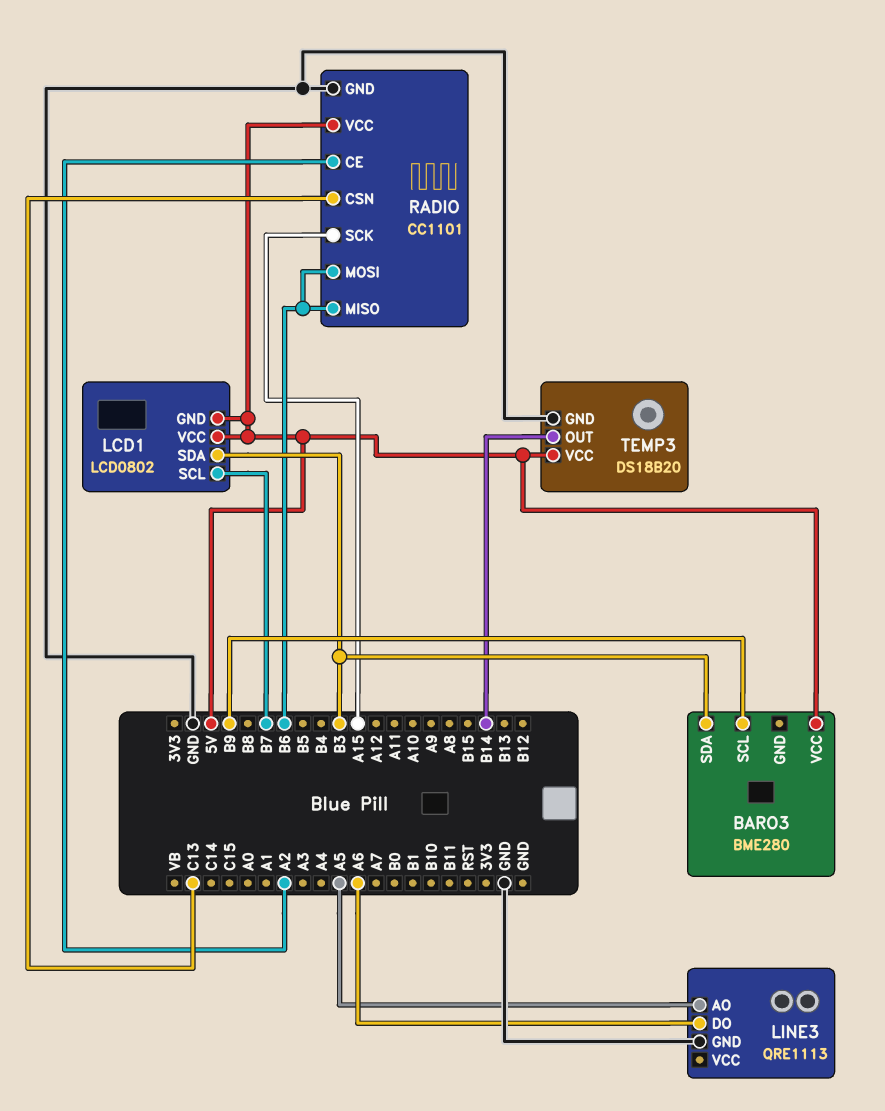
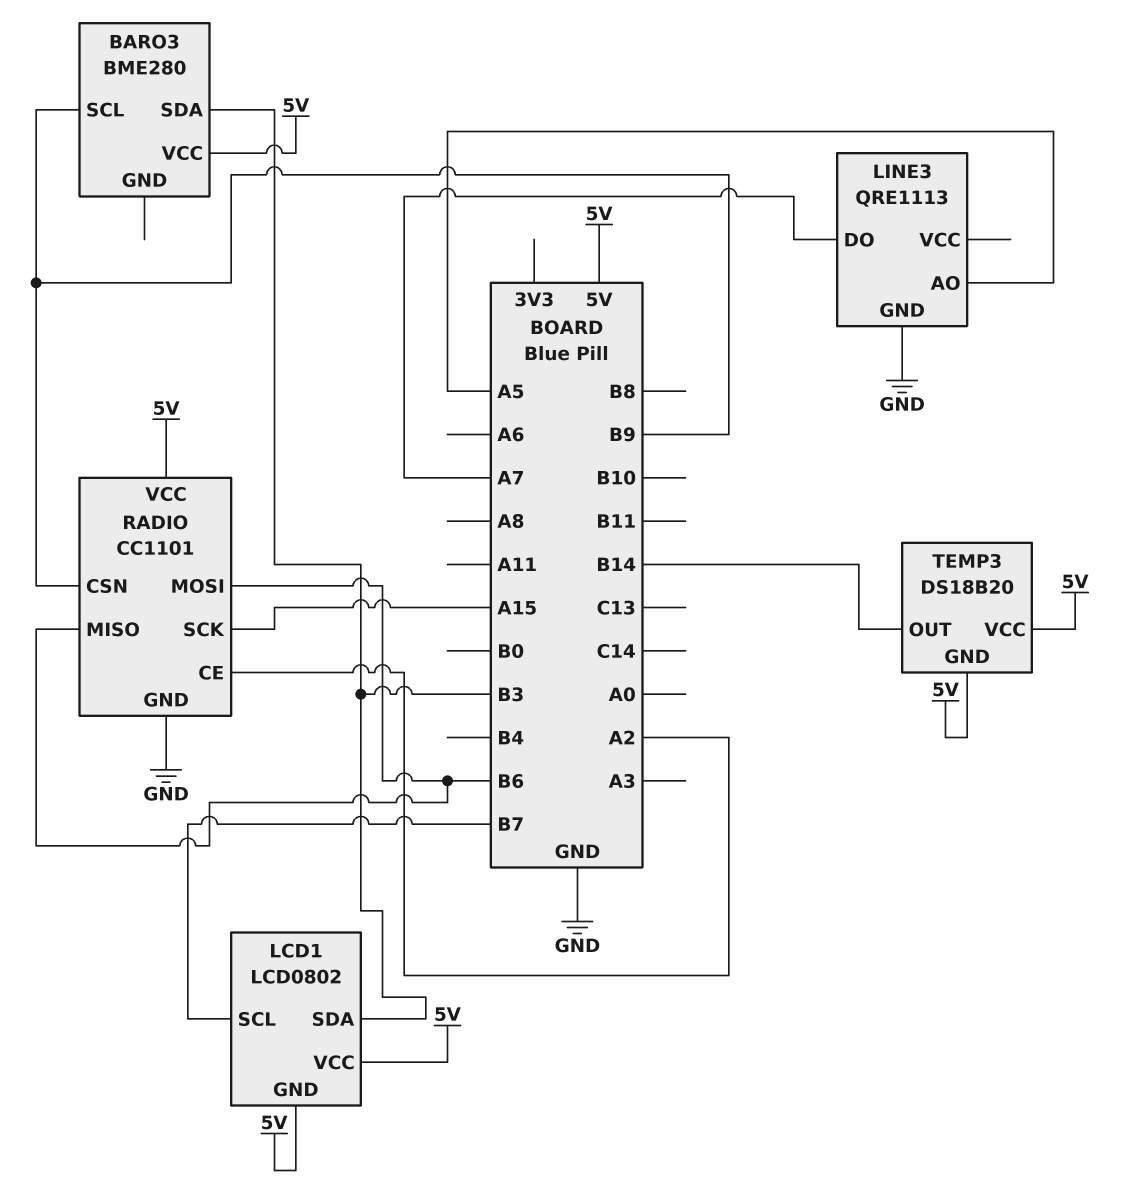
LINE3 pin DO: A6 -> A7
RADIO pin CSN: C13 -> B9
TEMP3 pin GND: GND -> 5V

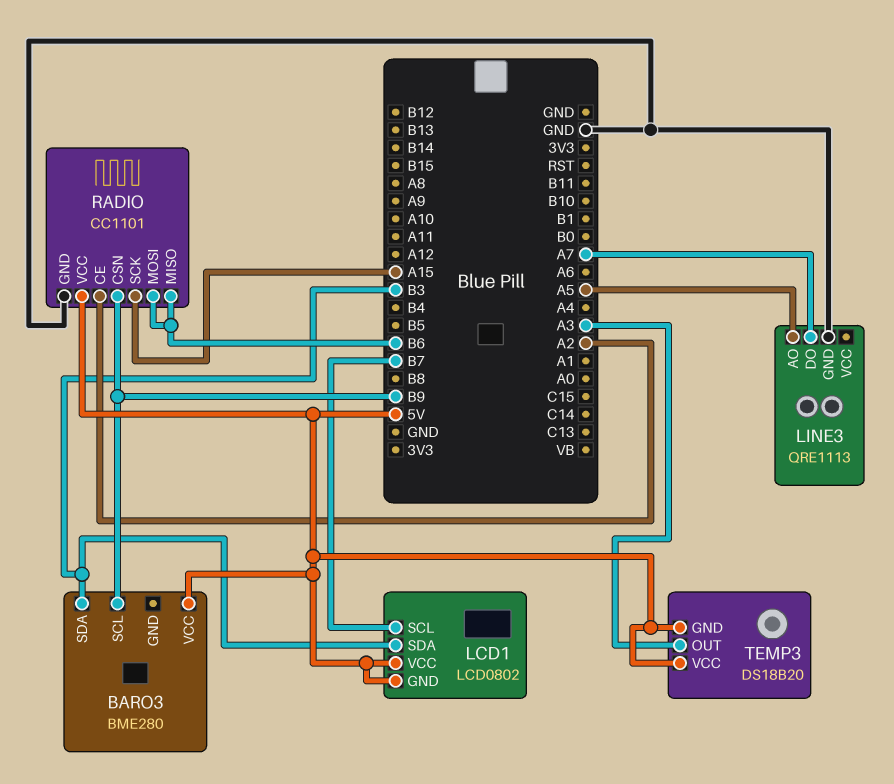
TEMP3 pin OUT: B14 -> A3

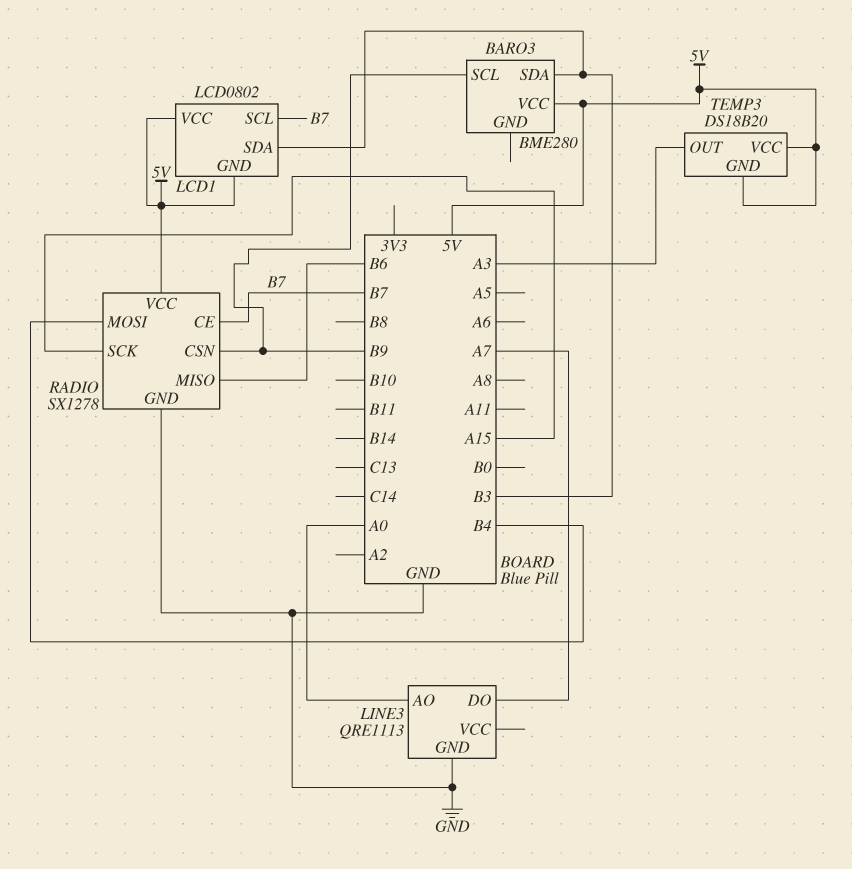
LINE3 pin AO: A5 -> A0
RADIO: CC1101 -> SX1278
RADIO pin CE: A2 -> B7
RADIO pin MOSI: B6 -> B4

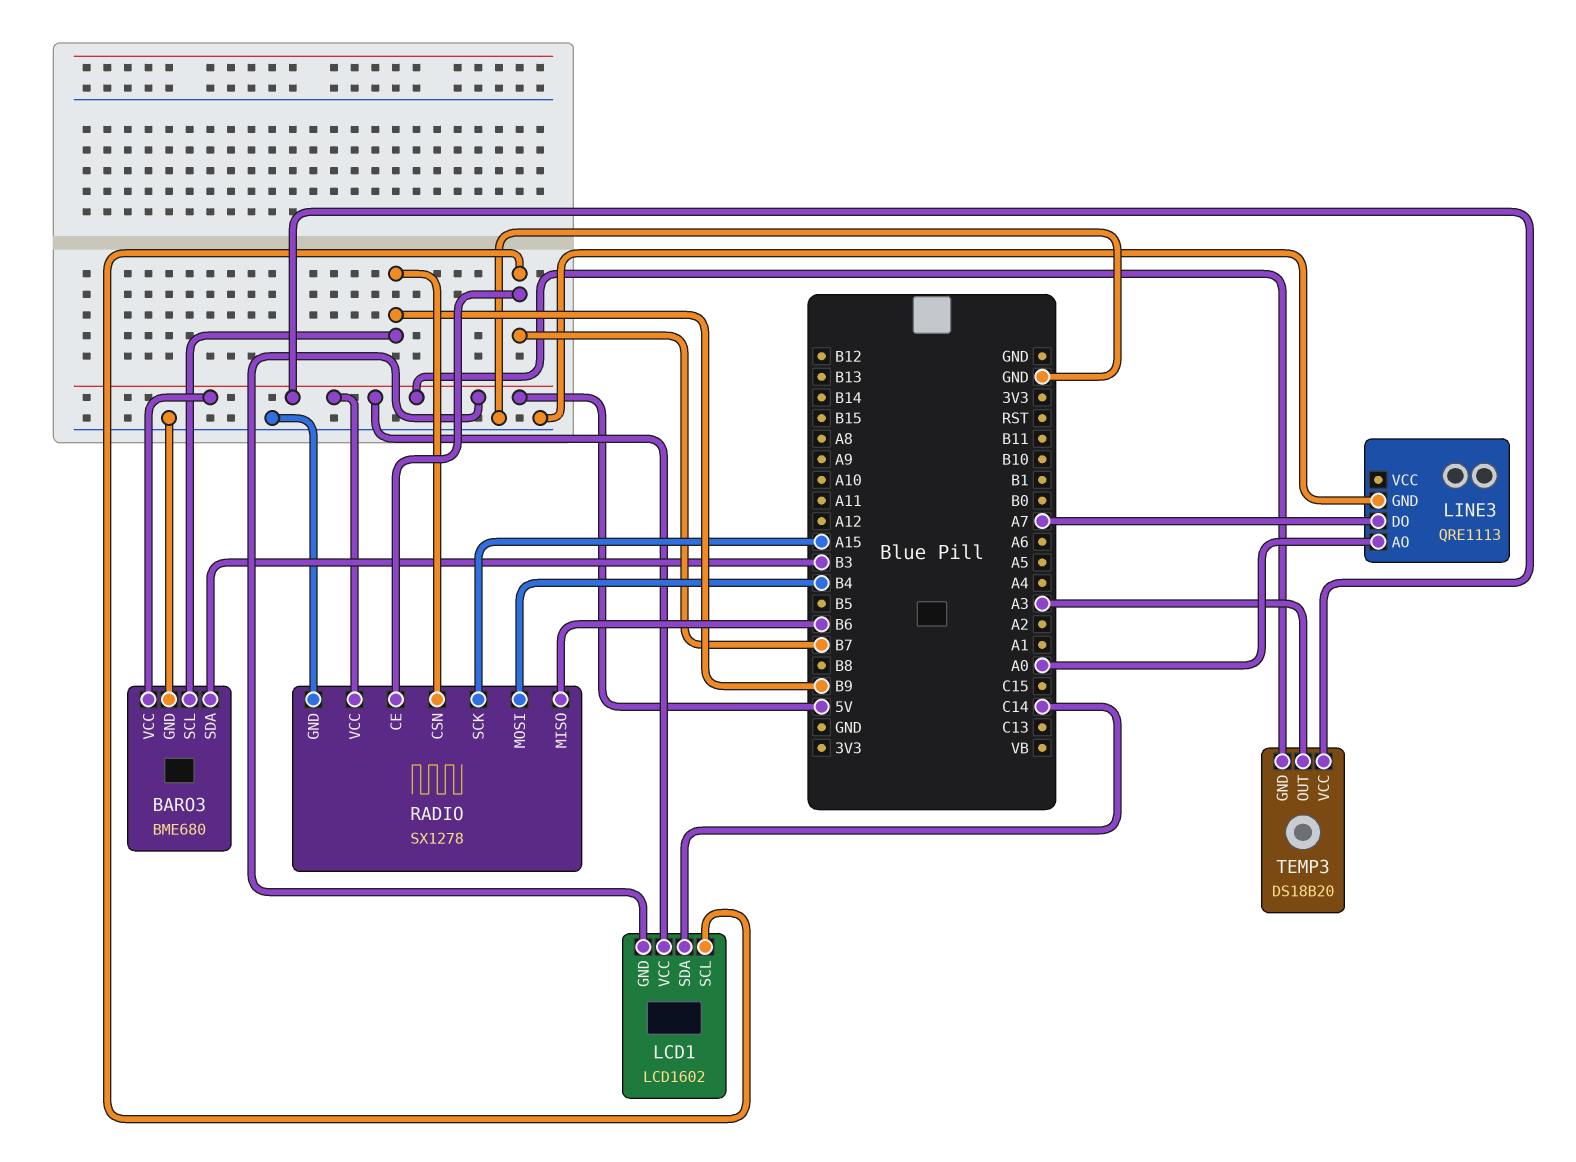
BARO3: BME280 -> BME680
BARO3 pin GND: none -> GND
LCD1: LCD0802 -> LCD1602
LCD1 pin SDA: B3 -> C14

